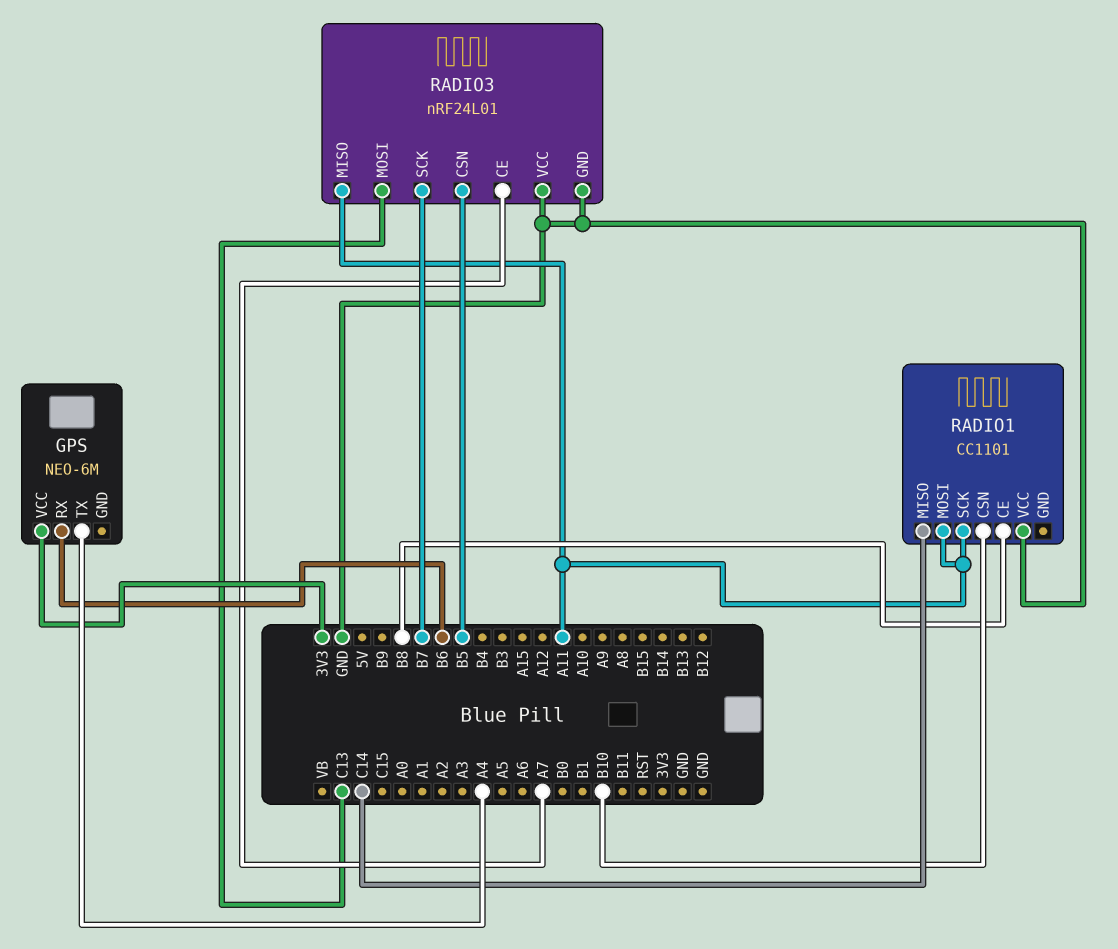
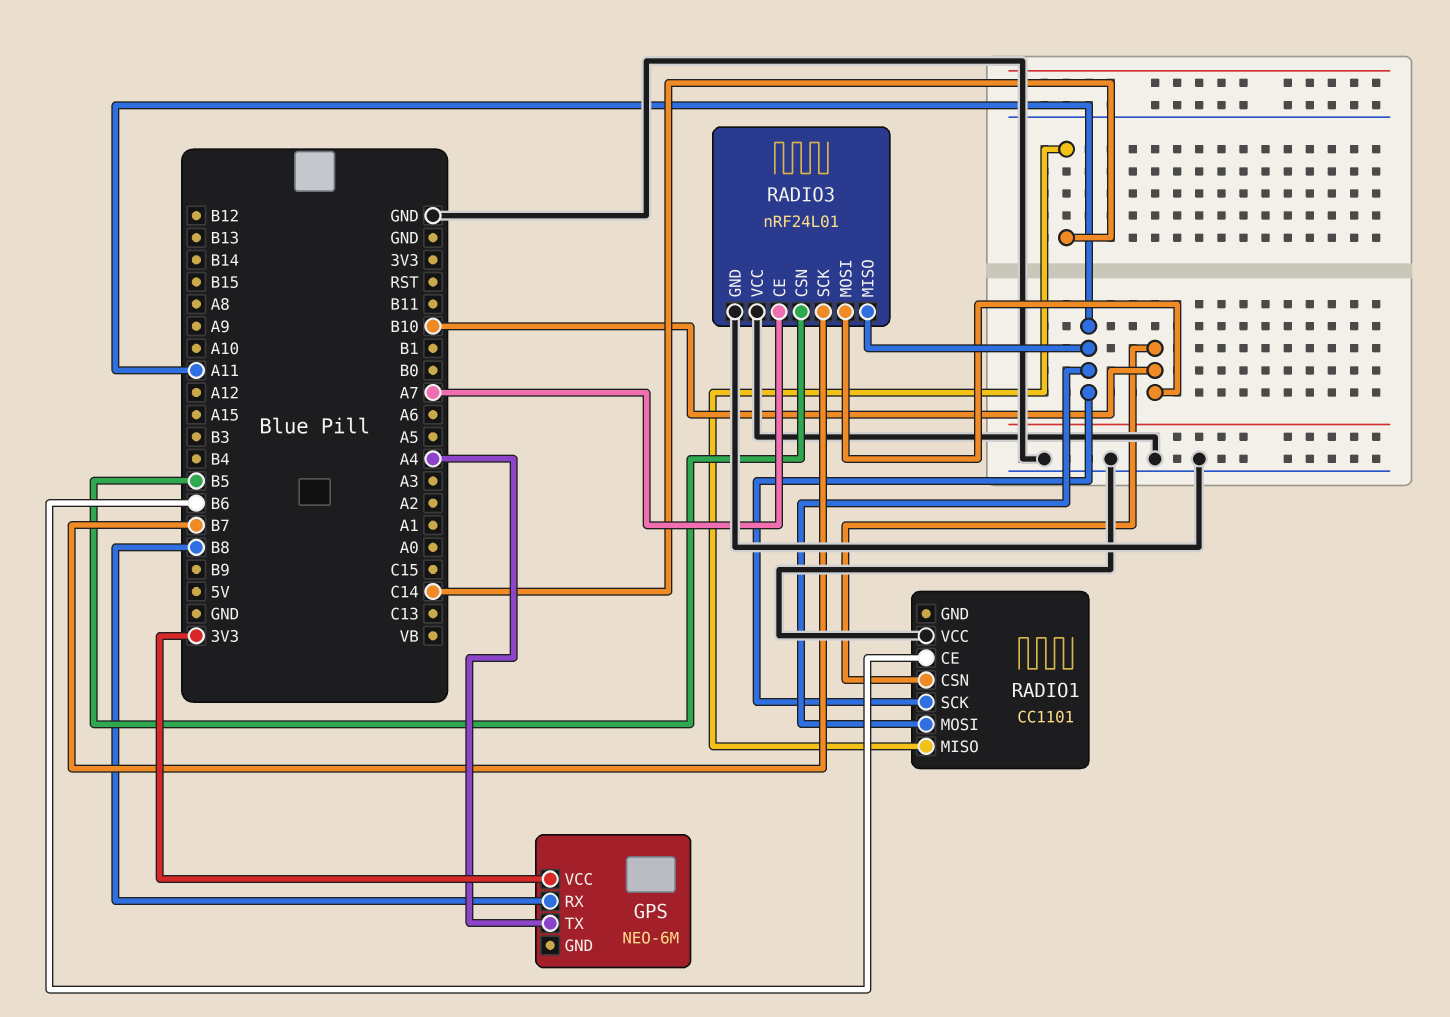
GPS pin RX: B6 -> B8
RADIO1 pin CE: B8 -> B6
RADIO3 pin MOSI: C13 -> B10

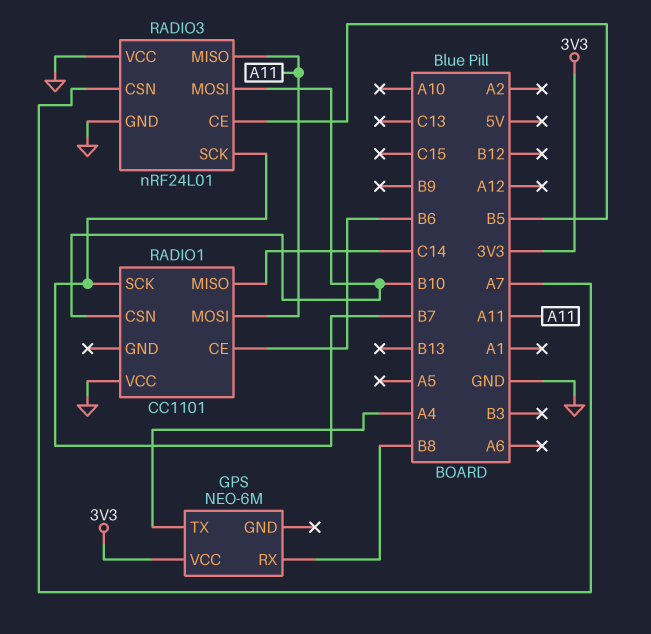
RADIO1 pin SCK: A11 -> B7
RADIO3 pin CE: A7 -> B5
RADIO3 pin CSN: B5 -> A7

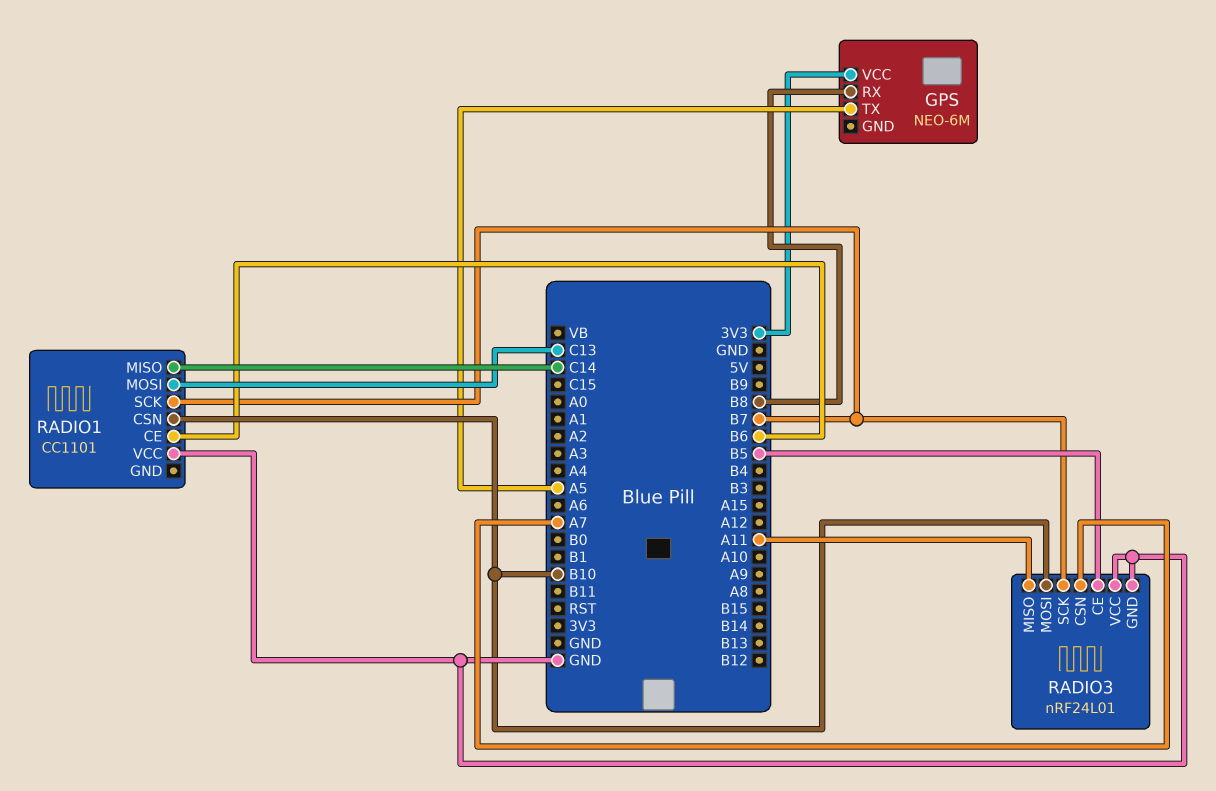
GPS pin TX: A4 -> A5
RADIO1 pin MOSI: A11 -> C13

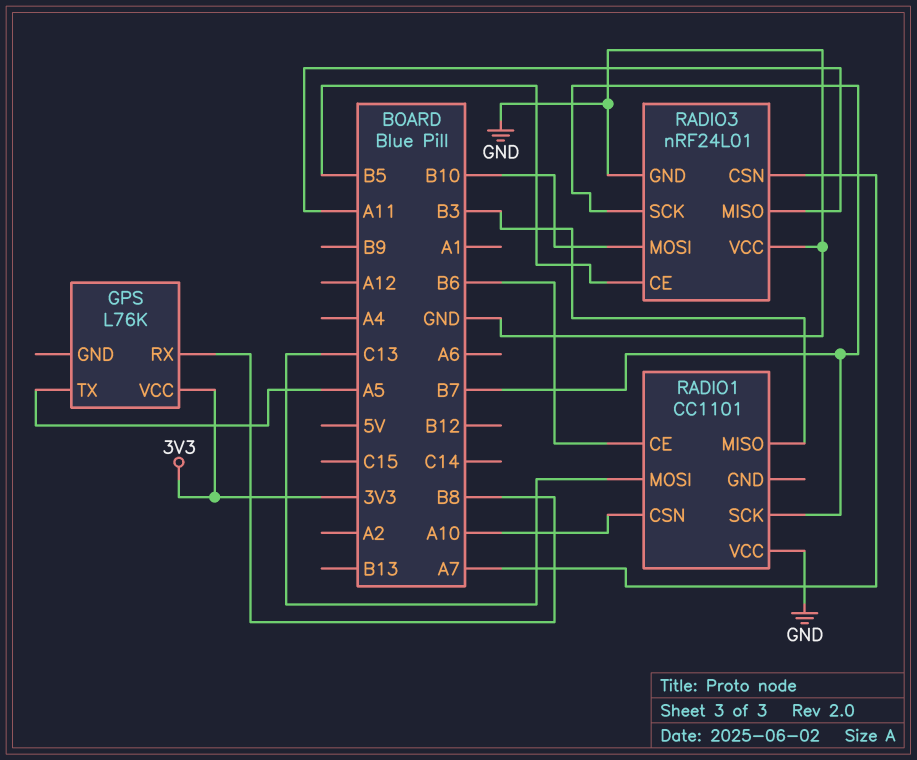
GPS: NEO-6M -> L76K
RADIO1 pin CSN: B10 -> A10
RADIO1 pin MISO: C14 -> B3

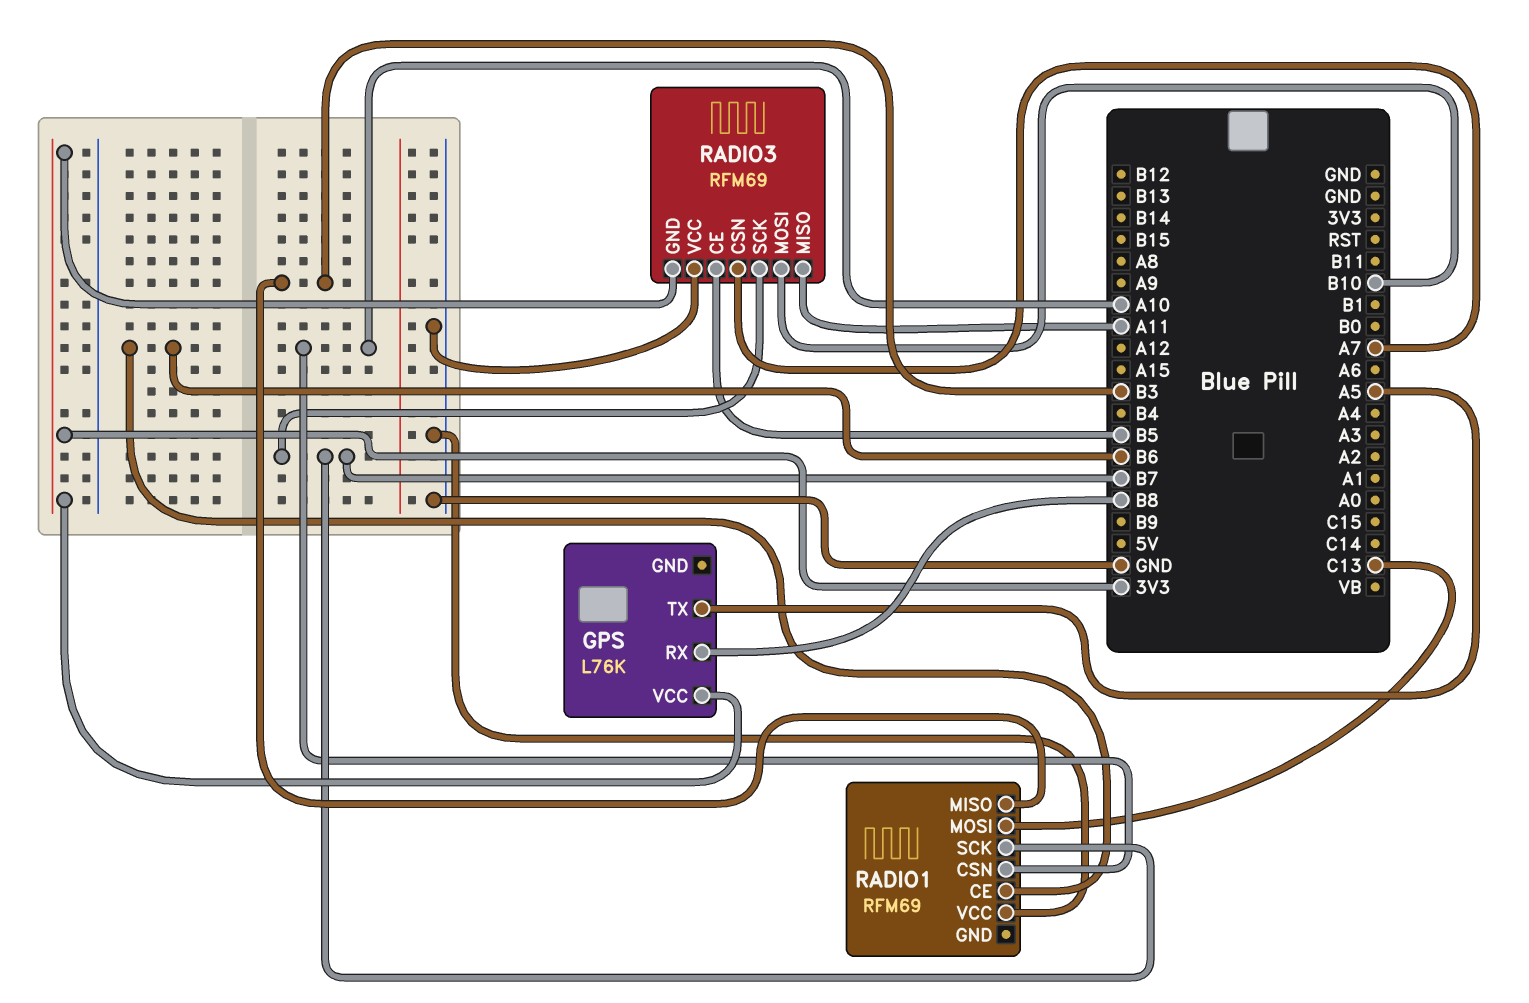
RADIO1: CC1101 -> RFM69
RADIO3: nRF24L01 -> RFM69
RADIO3 pin GND: GND -> 3V3

